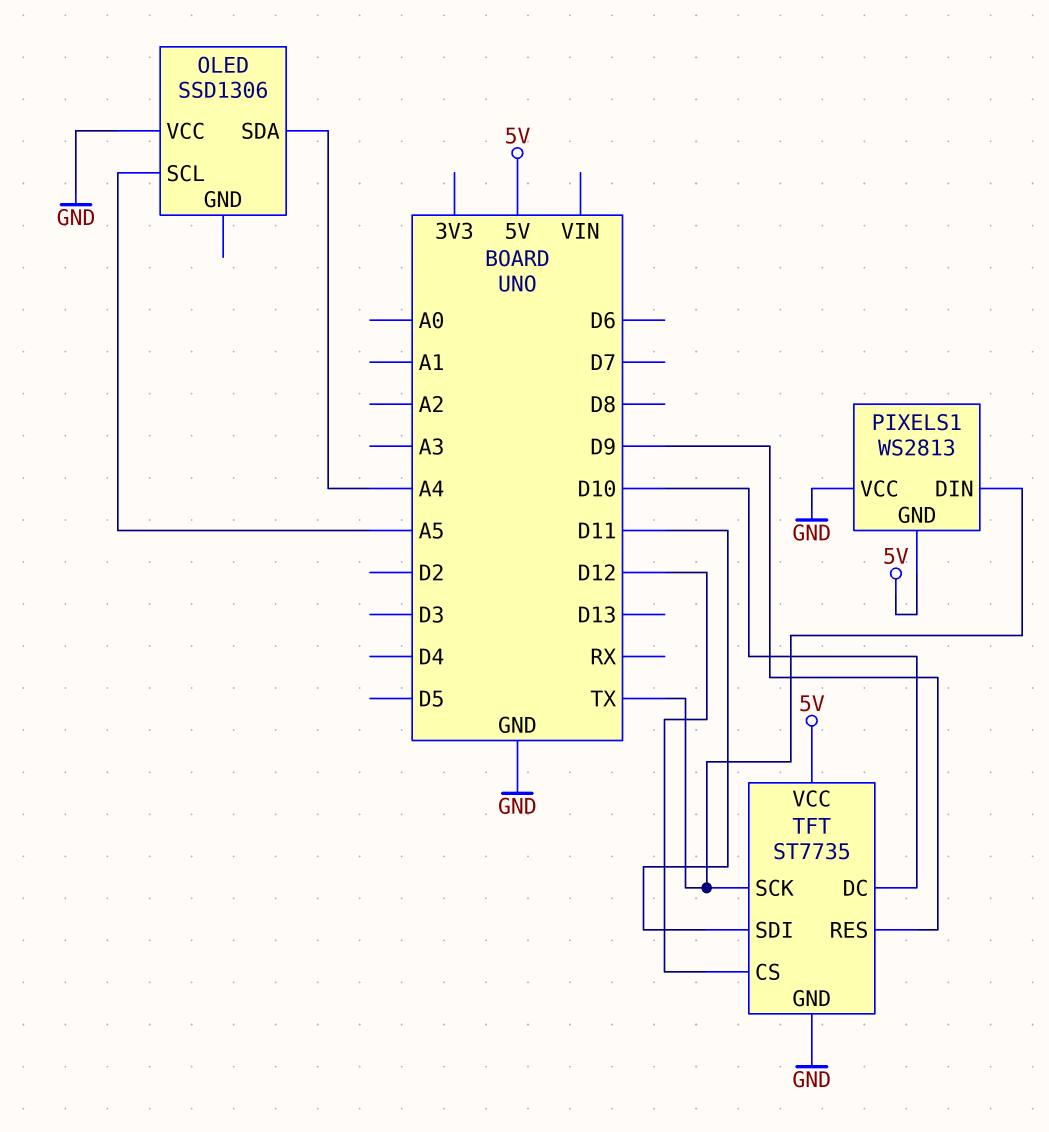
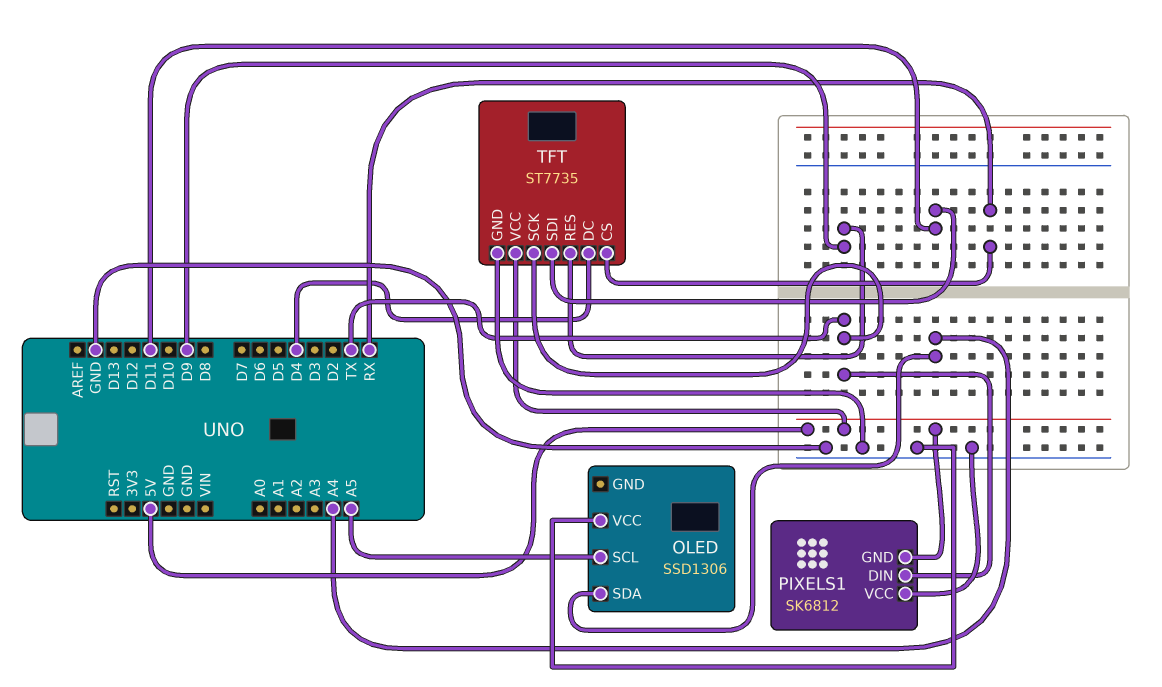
PIXELS1: WS2813 -> SK6812
TFT pin CS: D12 -> RX
TFT pin DC: D10 -> D4

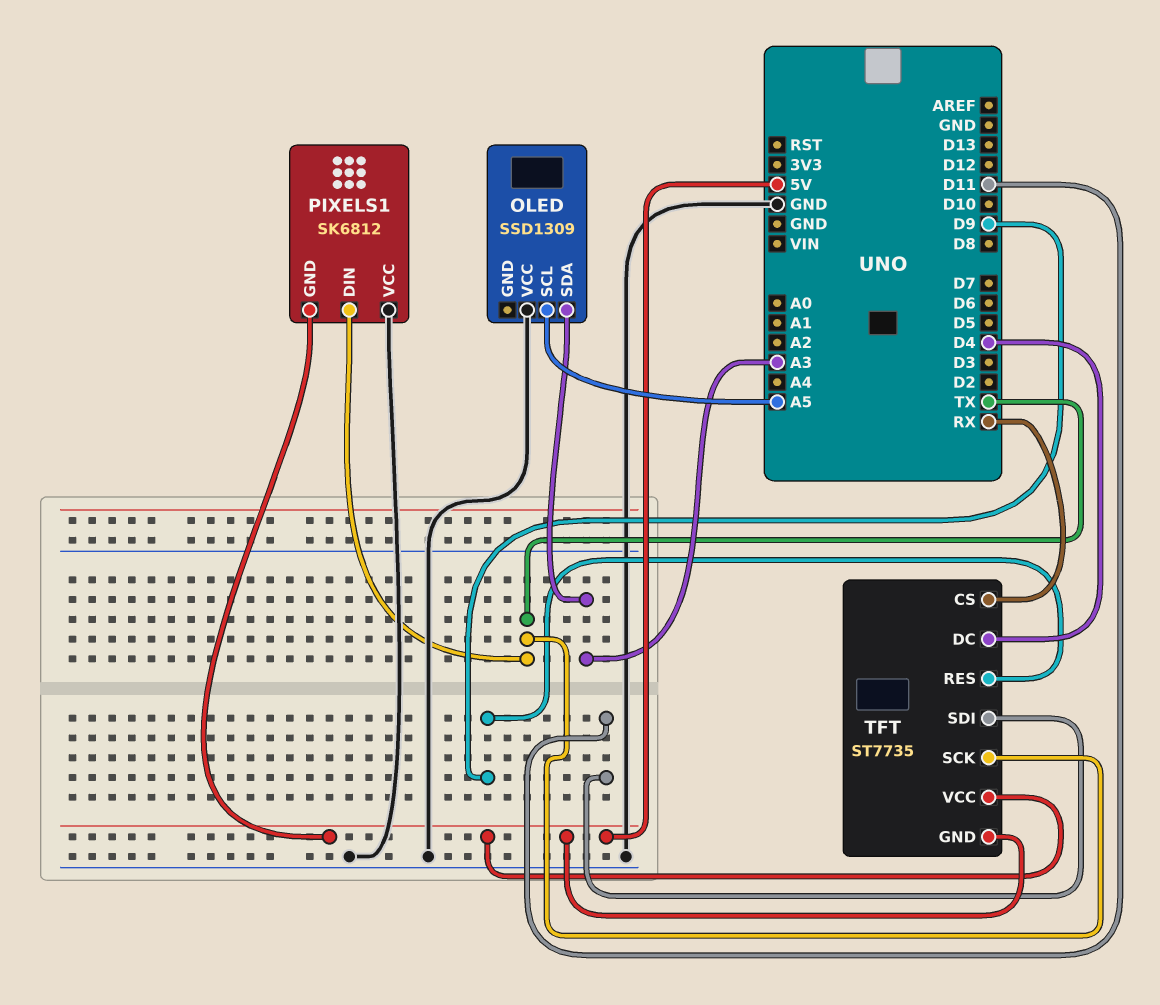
OLED: SSD1306 -> SSD1309
OLED pin SDA: A4 -> A3
TFT pin GND: GND -> 5V

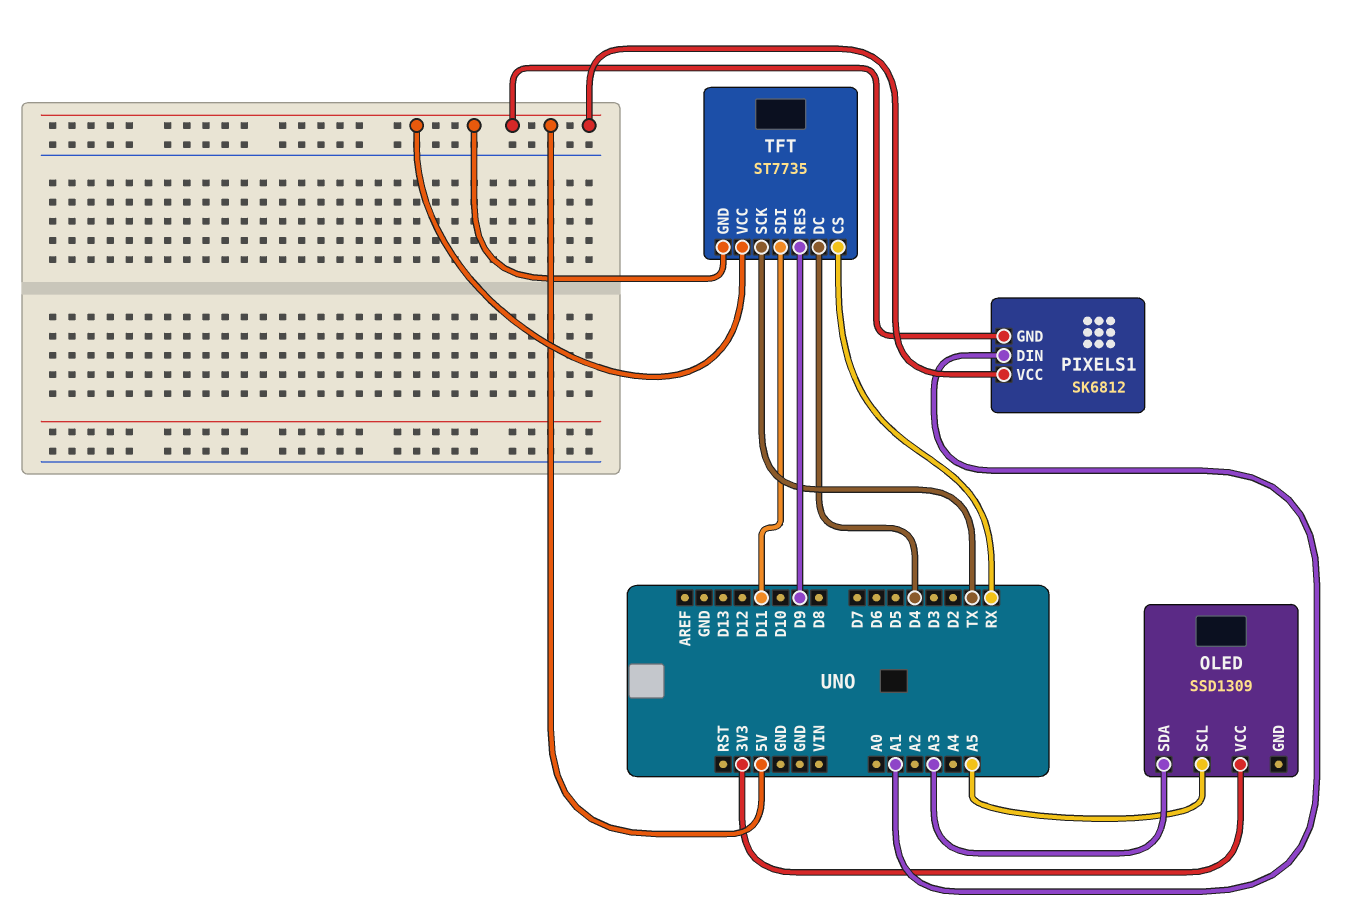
OLED pin VCC: GND -> 3V3
PIXELS1 pin DIN: TX -> A1
PIXELS1 pin VCC: GND -> 5V

